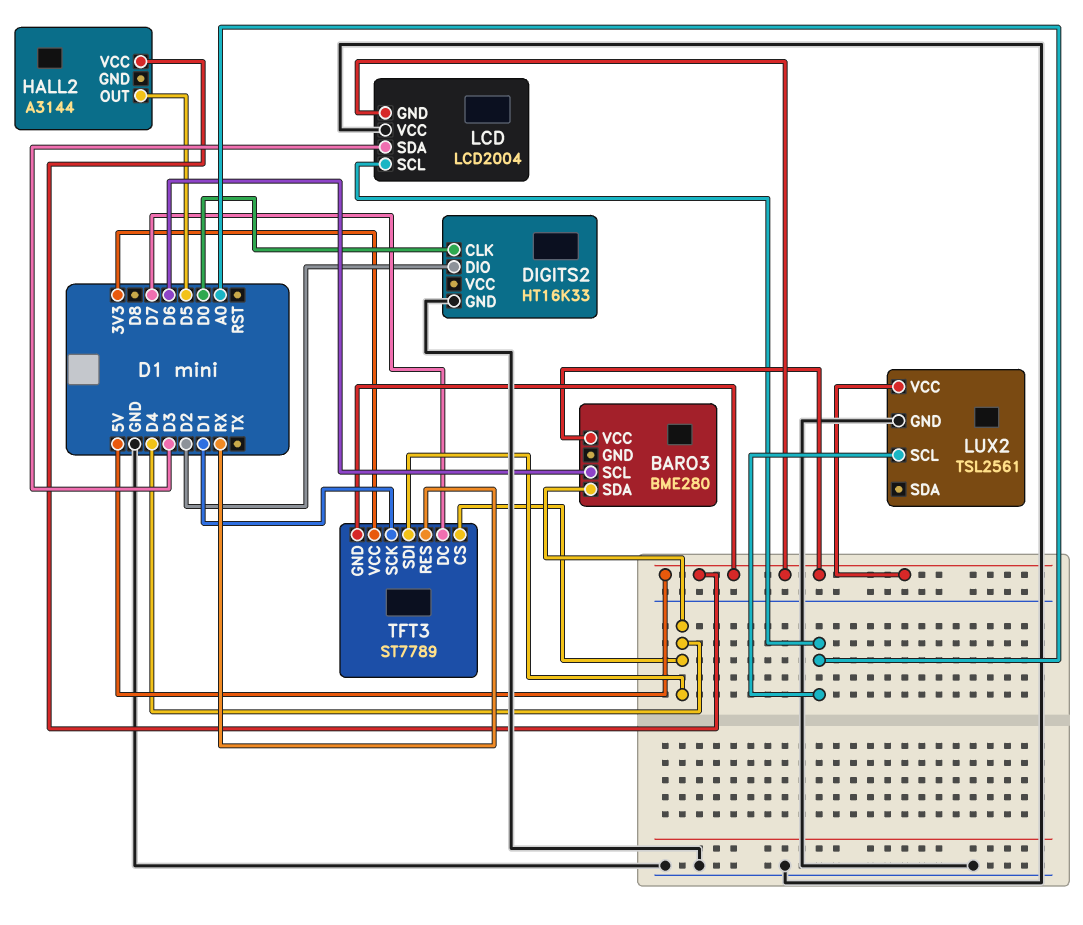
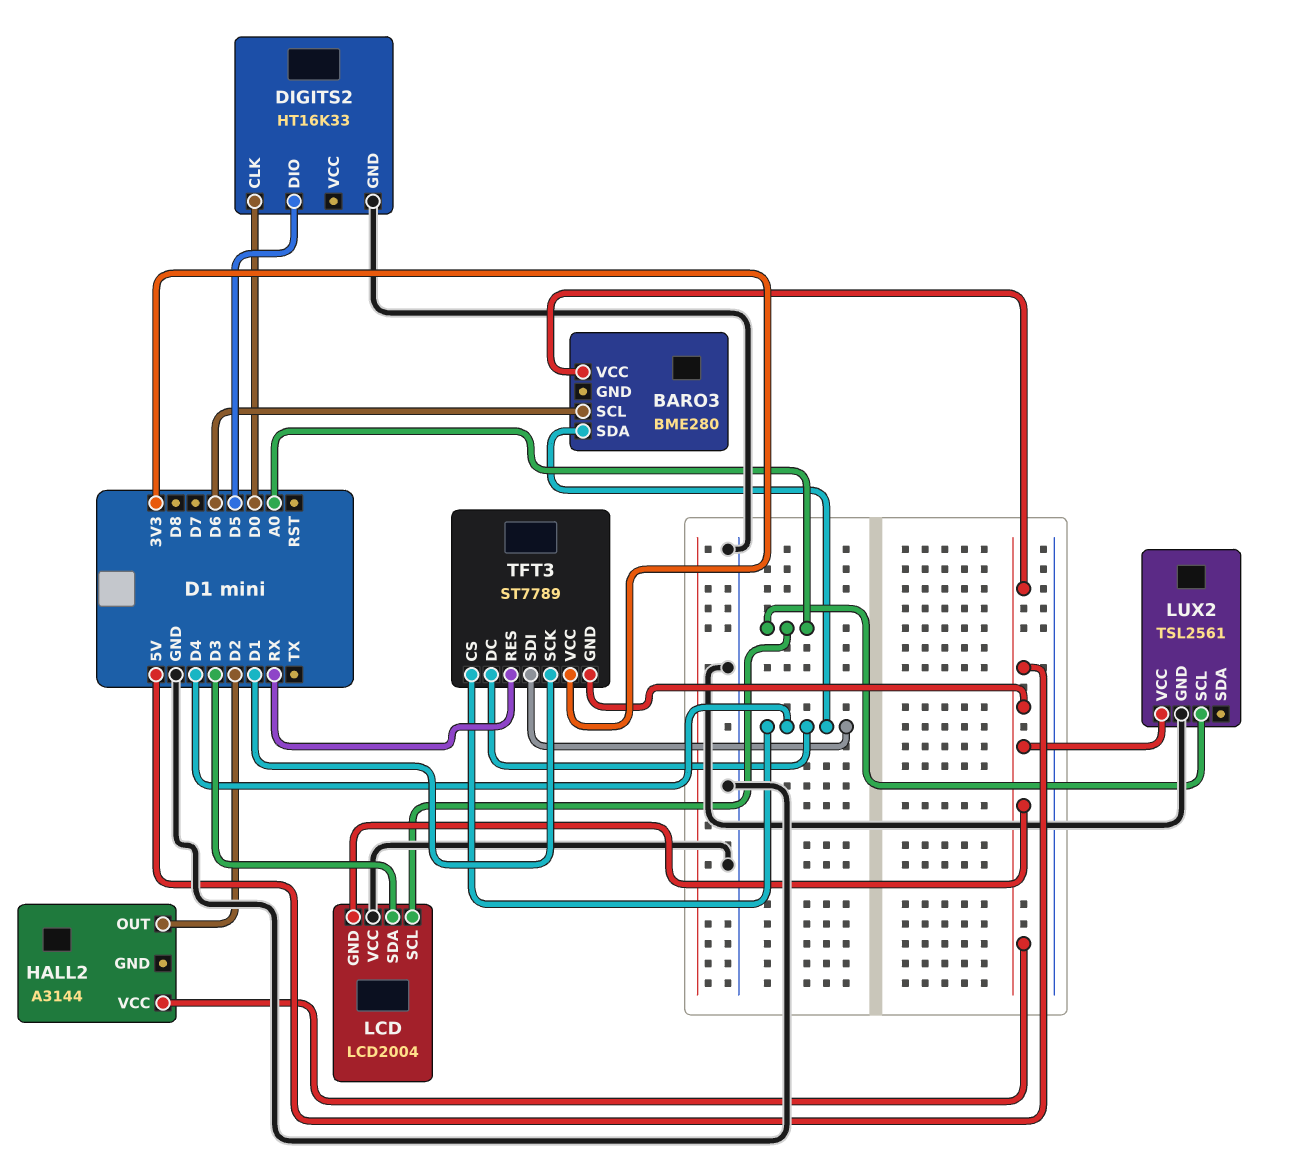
DIGITS2 pin DIO: D2 -> D5
HALL2 pin OUT: D5 -> D2
TFT3 pin DC: D7 -> D4

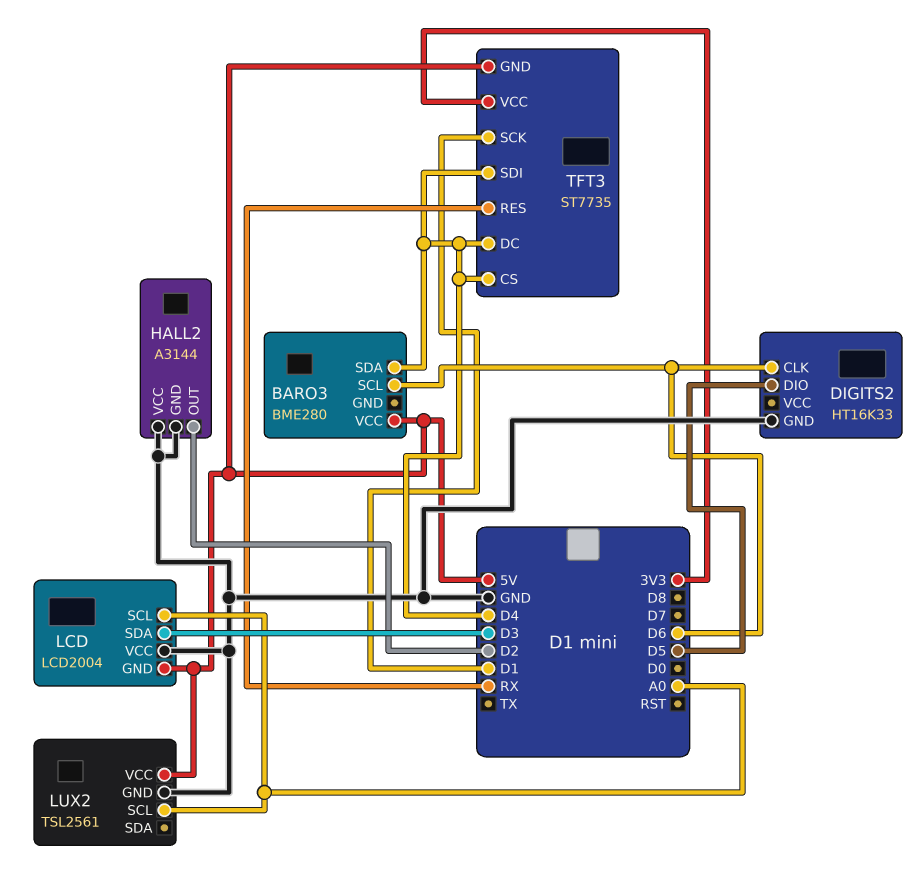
DIGITS2 pin CLK: D0 -> D6
HALL2 pin GND: none -> GND
HALL2 pin VCC: 5V -> GND
TFT3: ST7789 -> ST7735

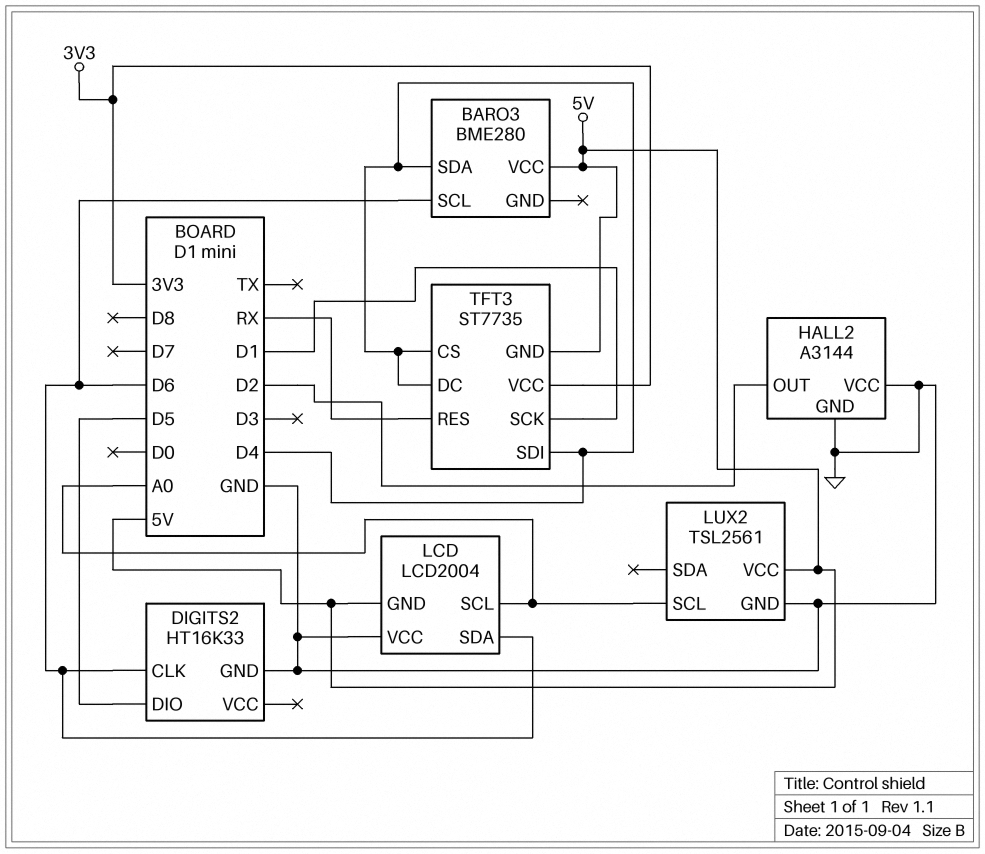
LCD pin SDA: D3 -> D6

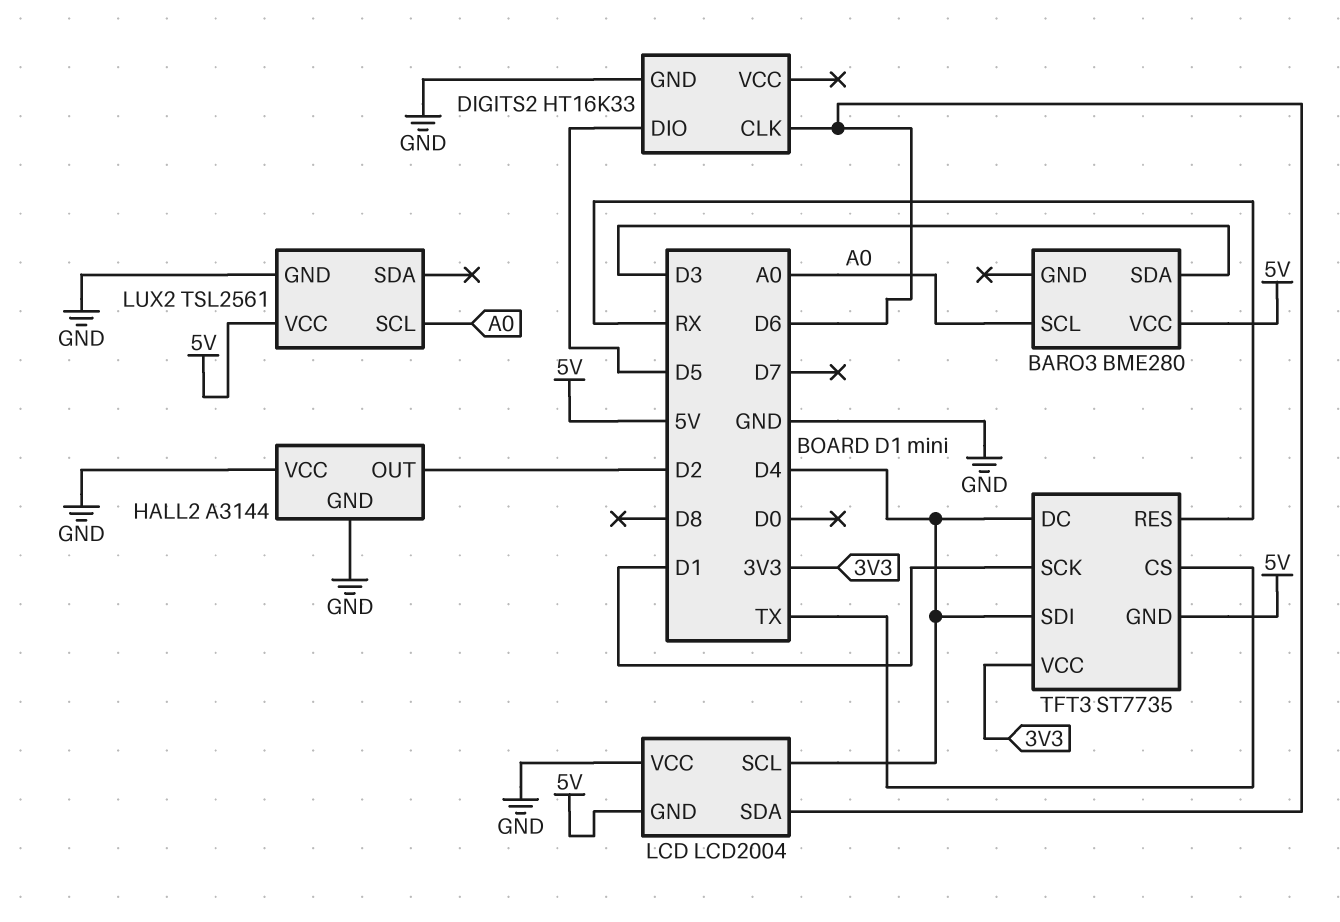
BARO3 pin SCL: D6 -> A0
BARO3 pin SDA: D4 -> D3
LCD pin SCL: A0 -> D4
TFT3 pin CS: D4 -> TX

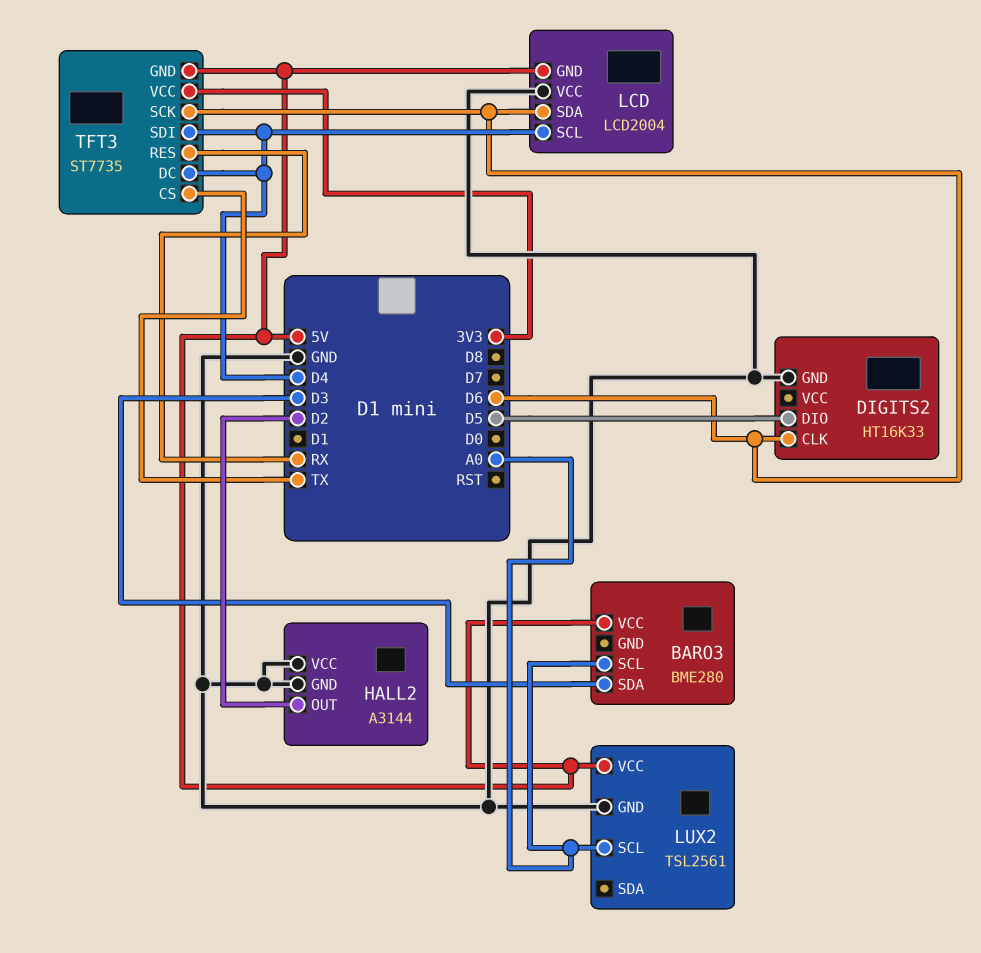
TFT3 pin SCK: D1 -> D6

